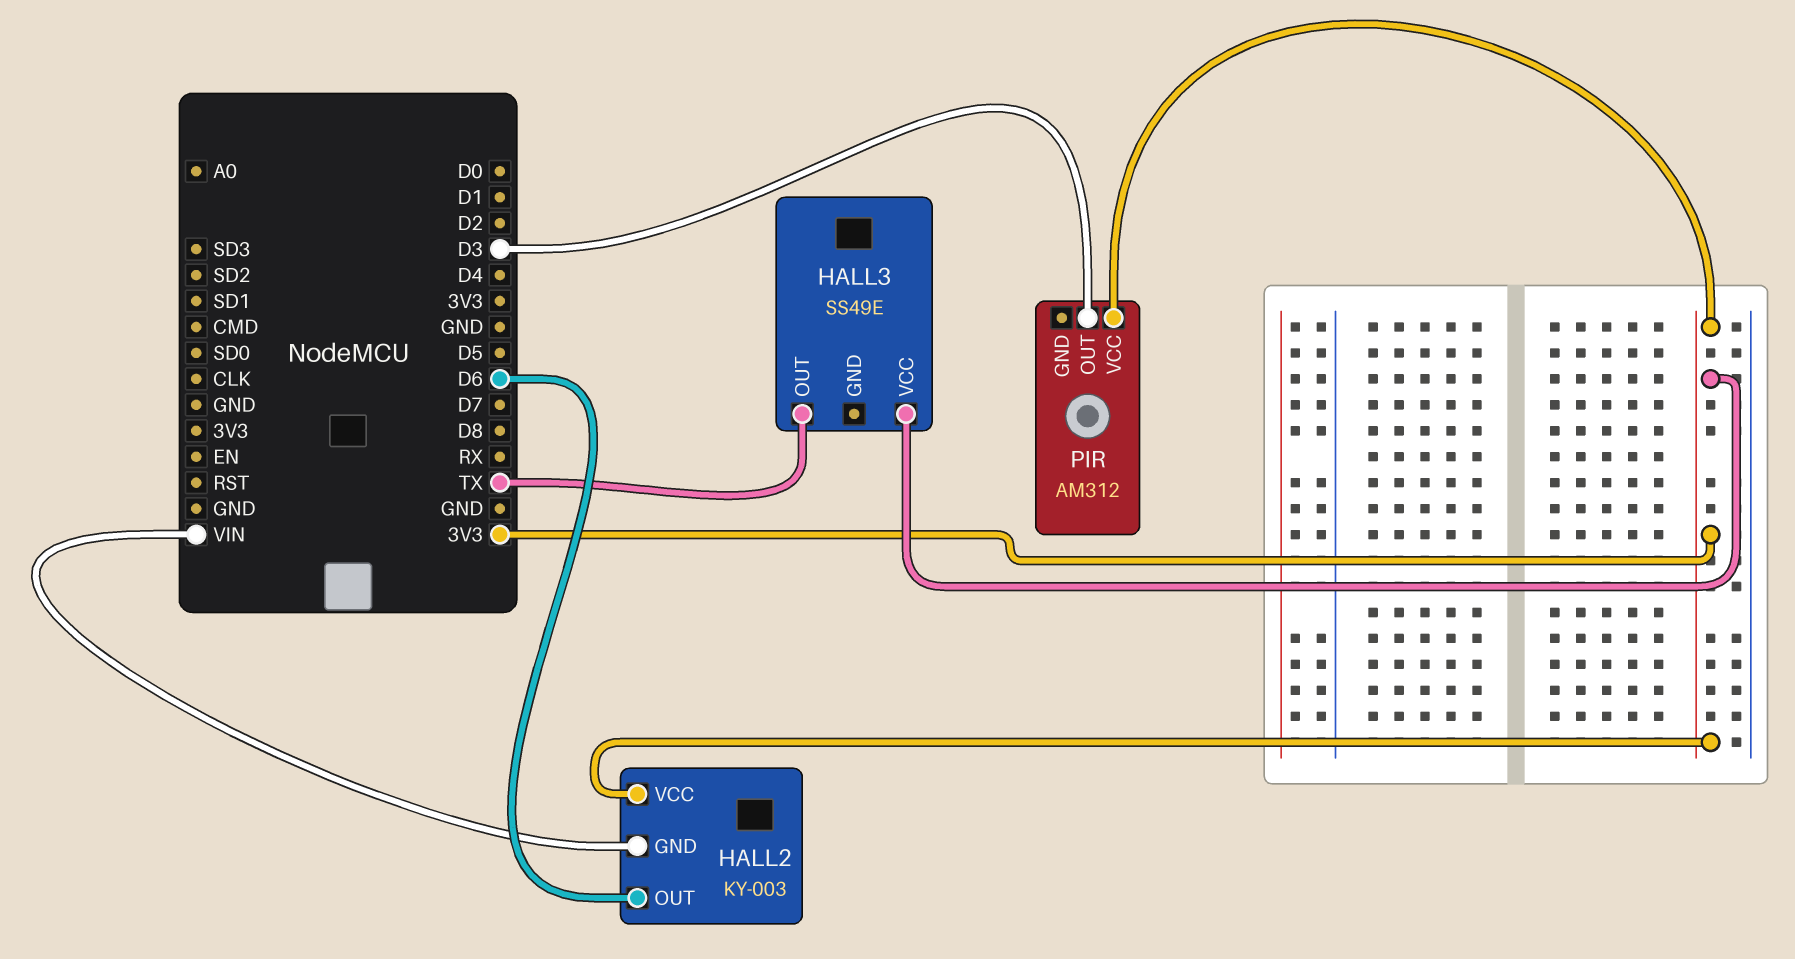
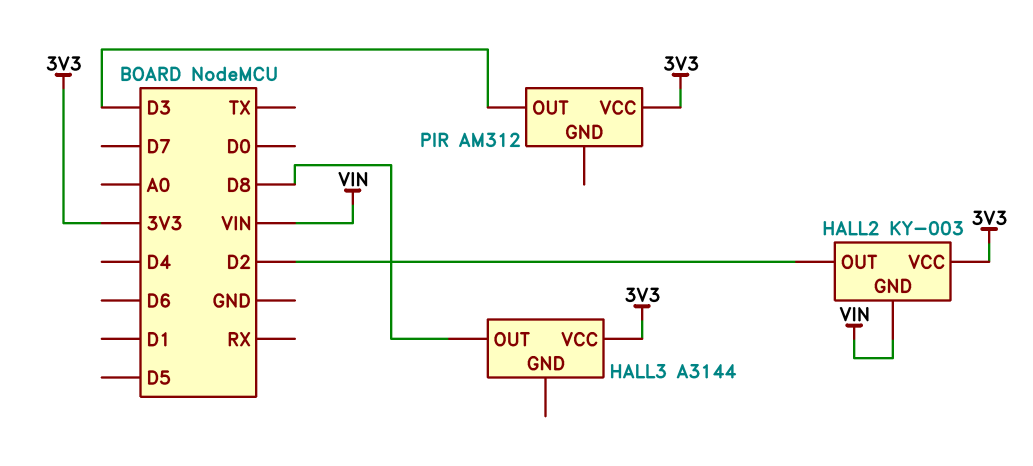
HALL2 pin OUT: D6 -> D2
HALL3: SS49E -> A3144
HALL3 pin OUT: TX -> D8

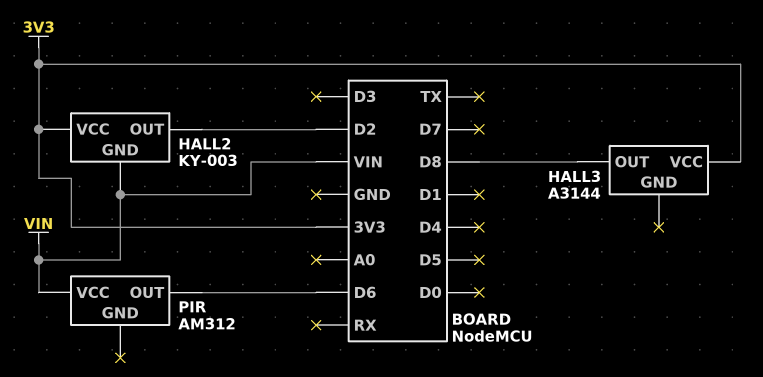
PIR pin OUT: D3 -> D6
PIR pin VCC: 3V3 -> VIN

